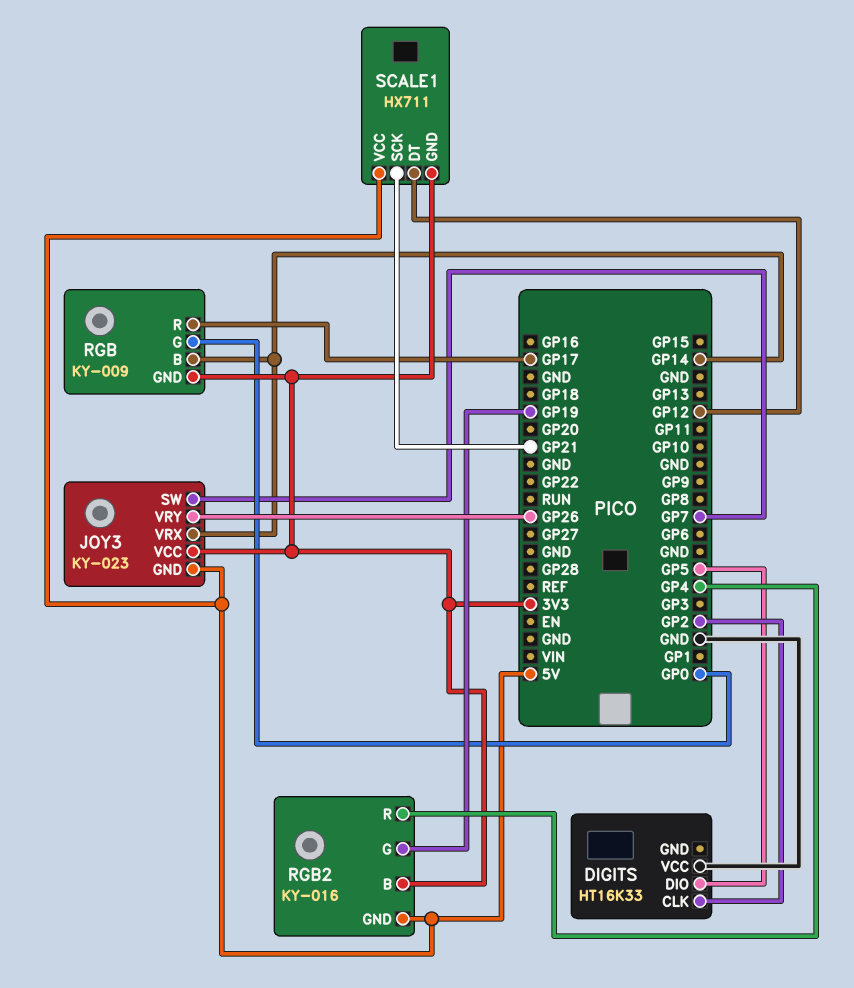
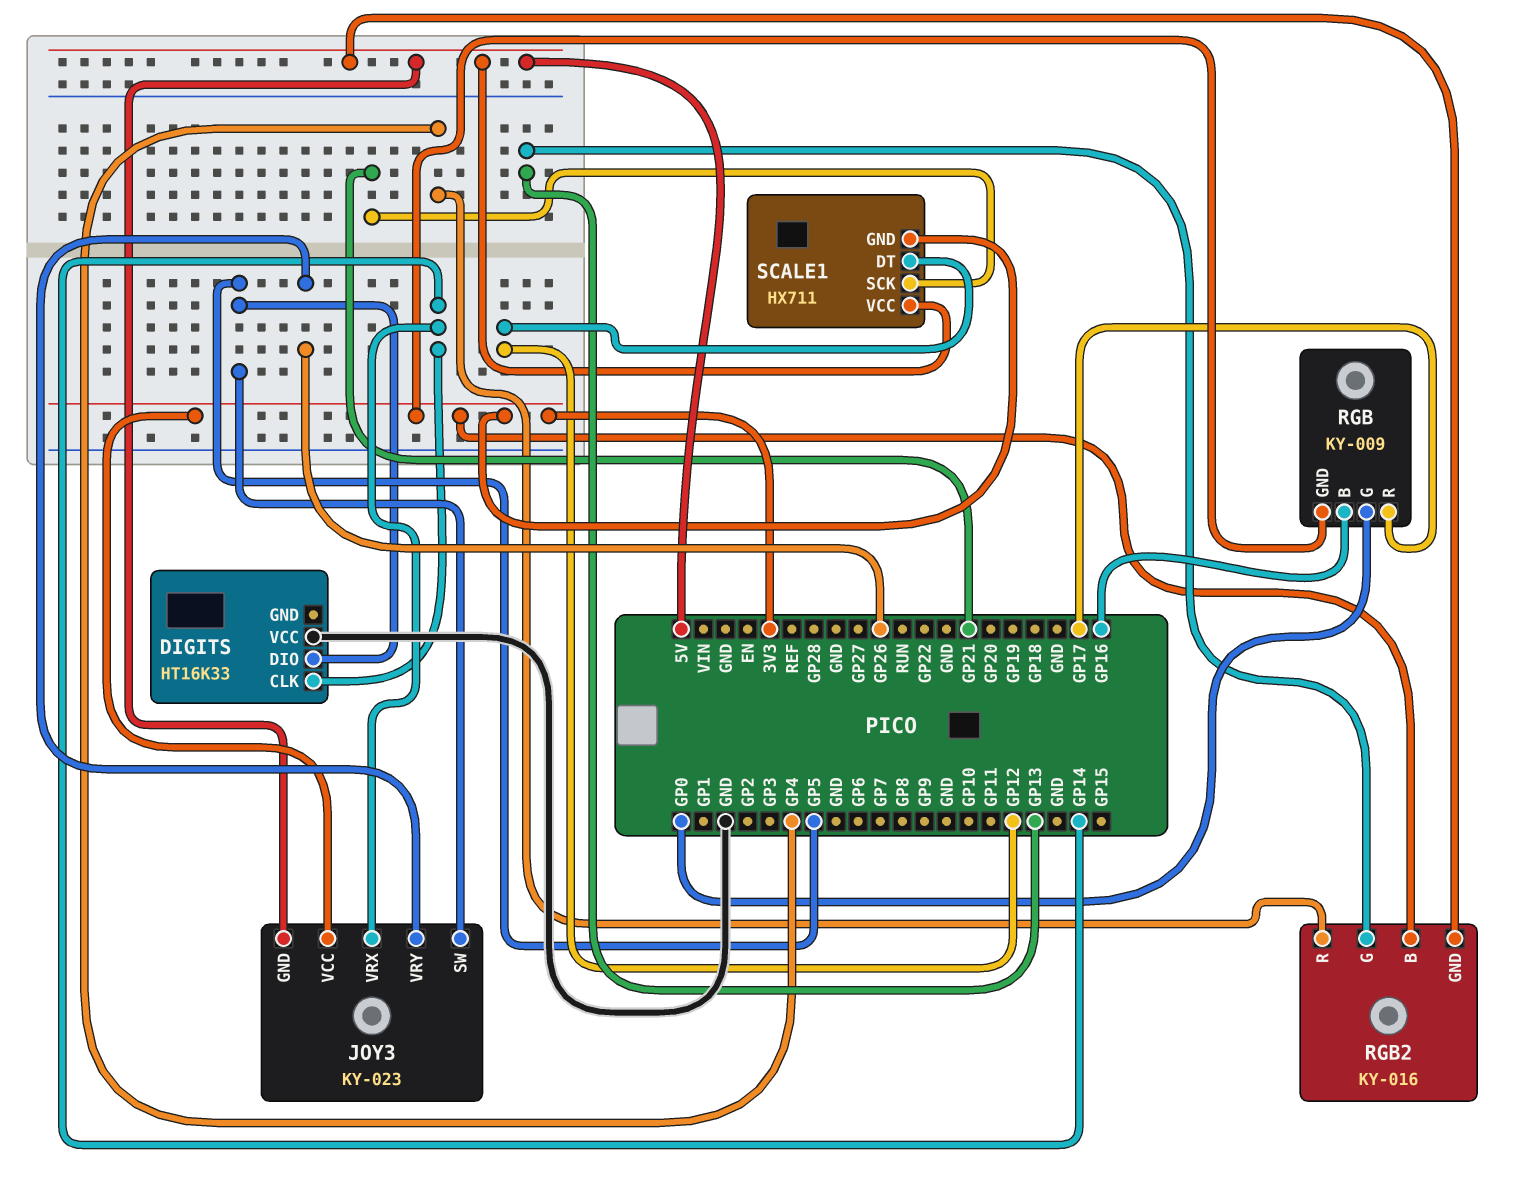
DIGITS pin CLK: GP2 -> GP14
JOY3 pin SW: GP7 -> GP5
RGB pin B: GP14 -> GP16
RGB2 pin G: GP19 -> GP13

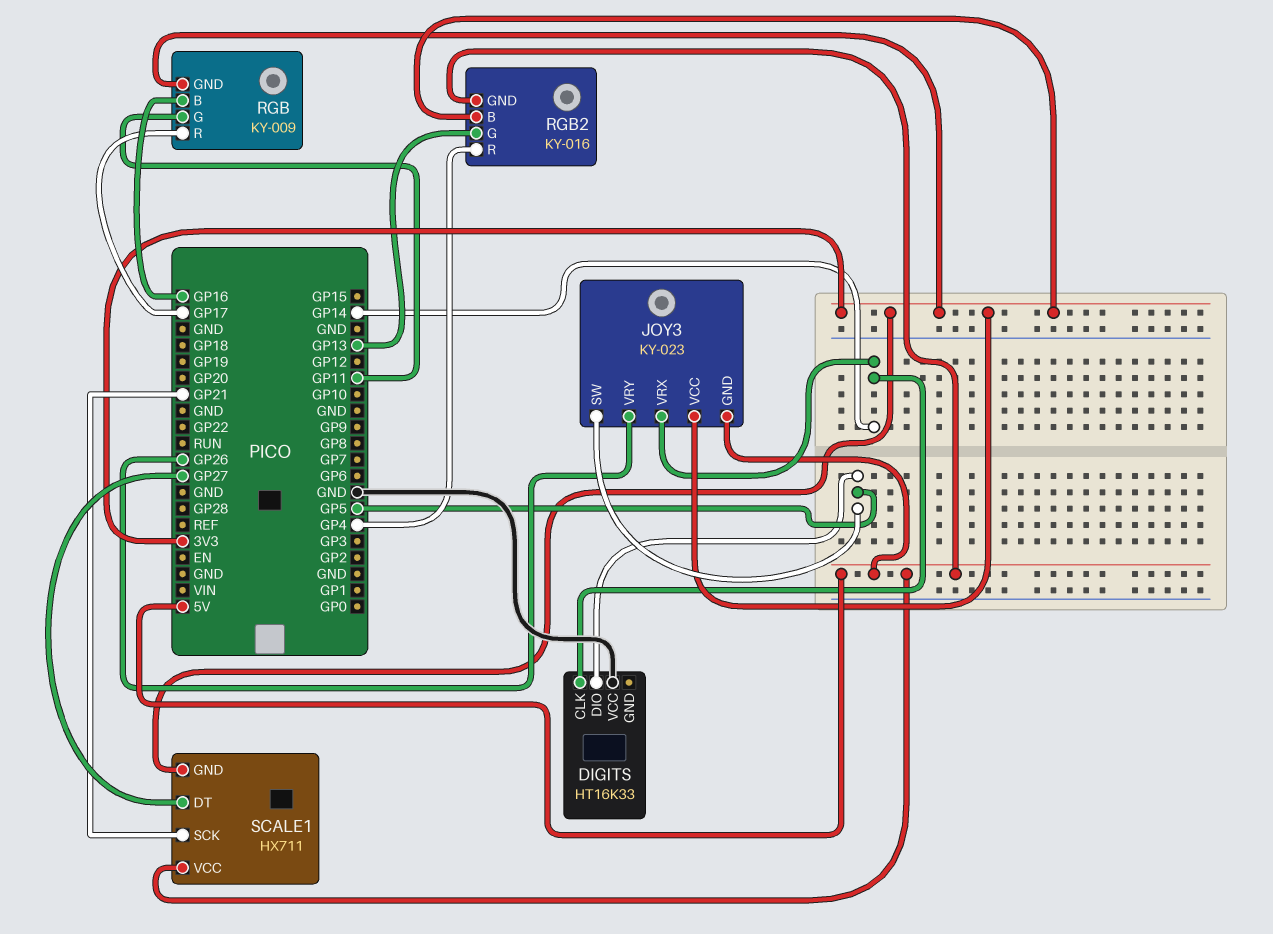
RGB pin G: GP0 -> GP11
SCALE1 pin DT: GP12 -> GP27

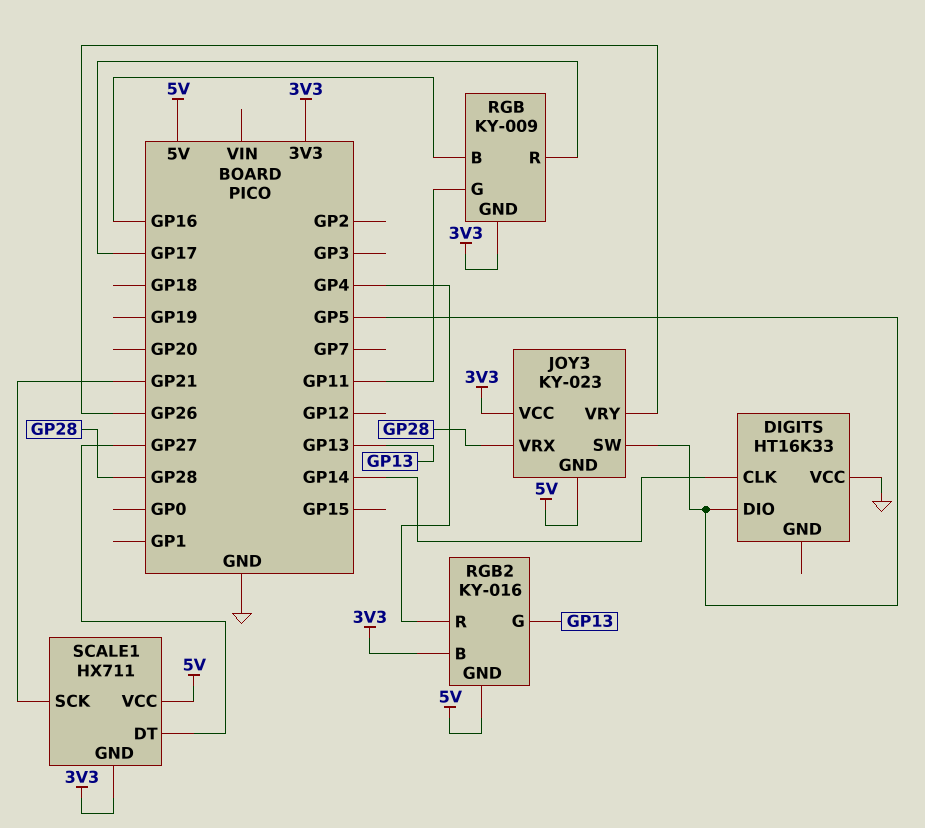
JOY3 pin VRX: GP14 -> GP28

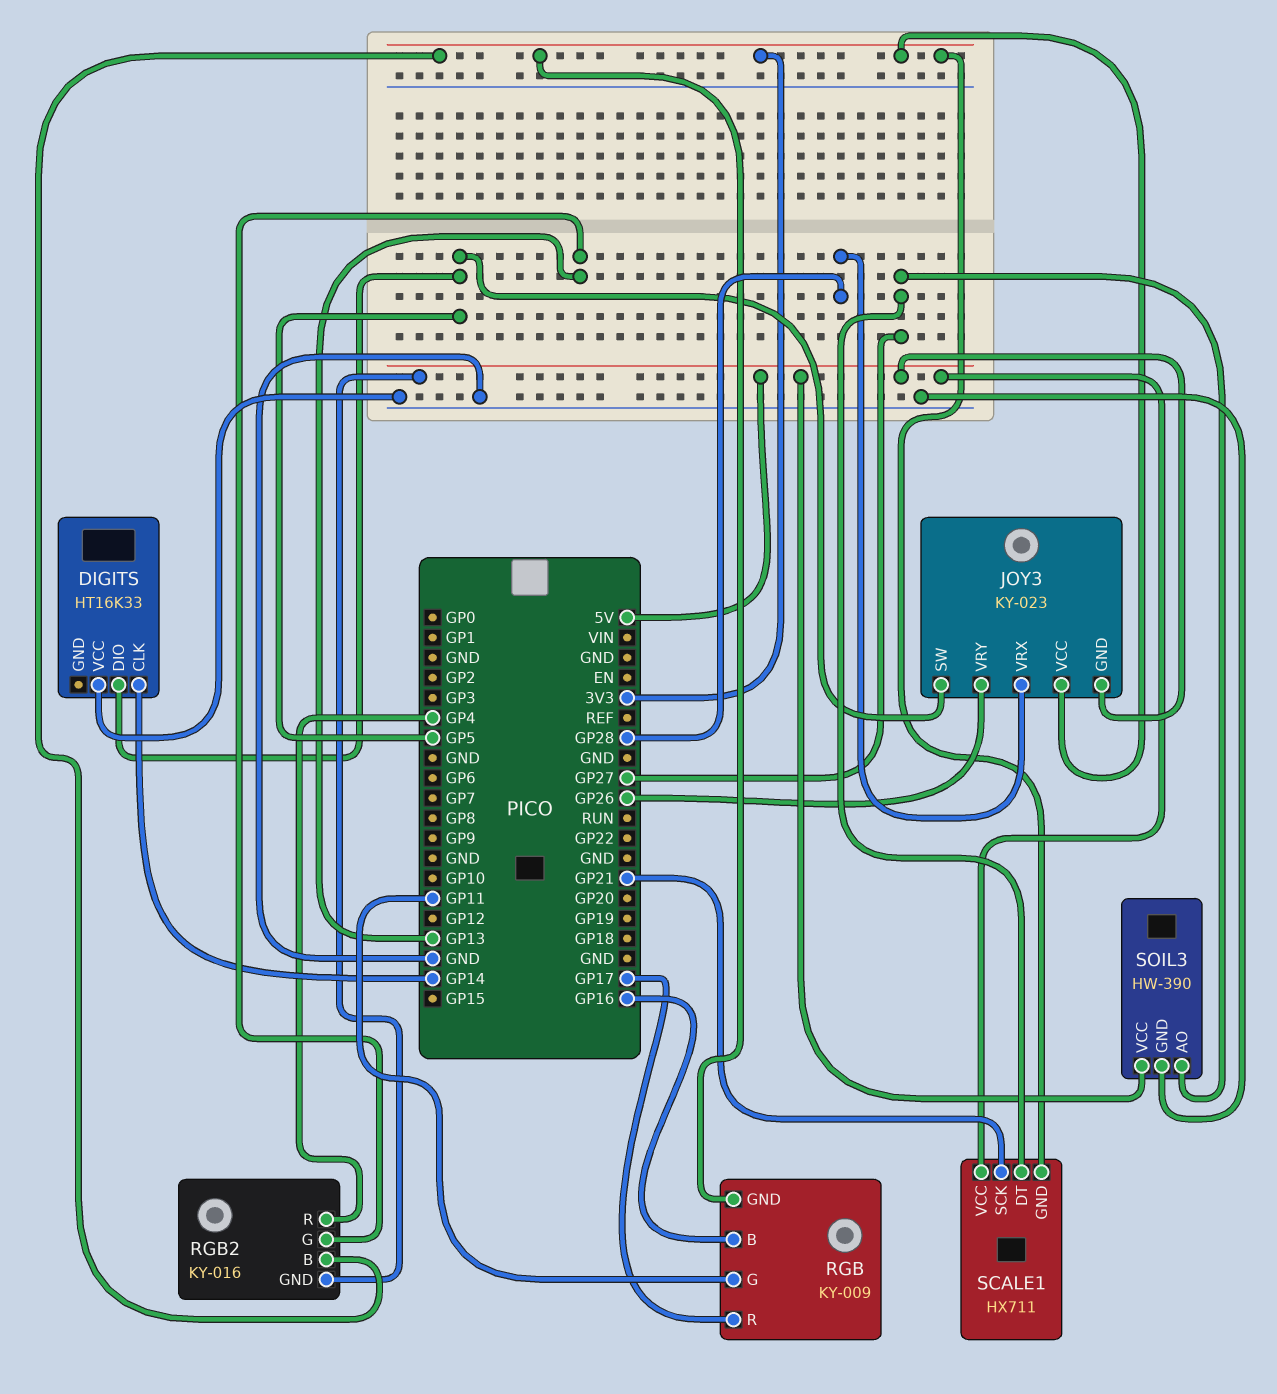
SOIL3: none -> HW-390
SOIL3 pin AO: none -> GP27
SOIL3 pin GND: none -> GND
SOIL3 pin VCC: none -> 5V

